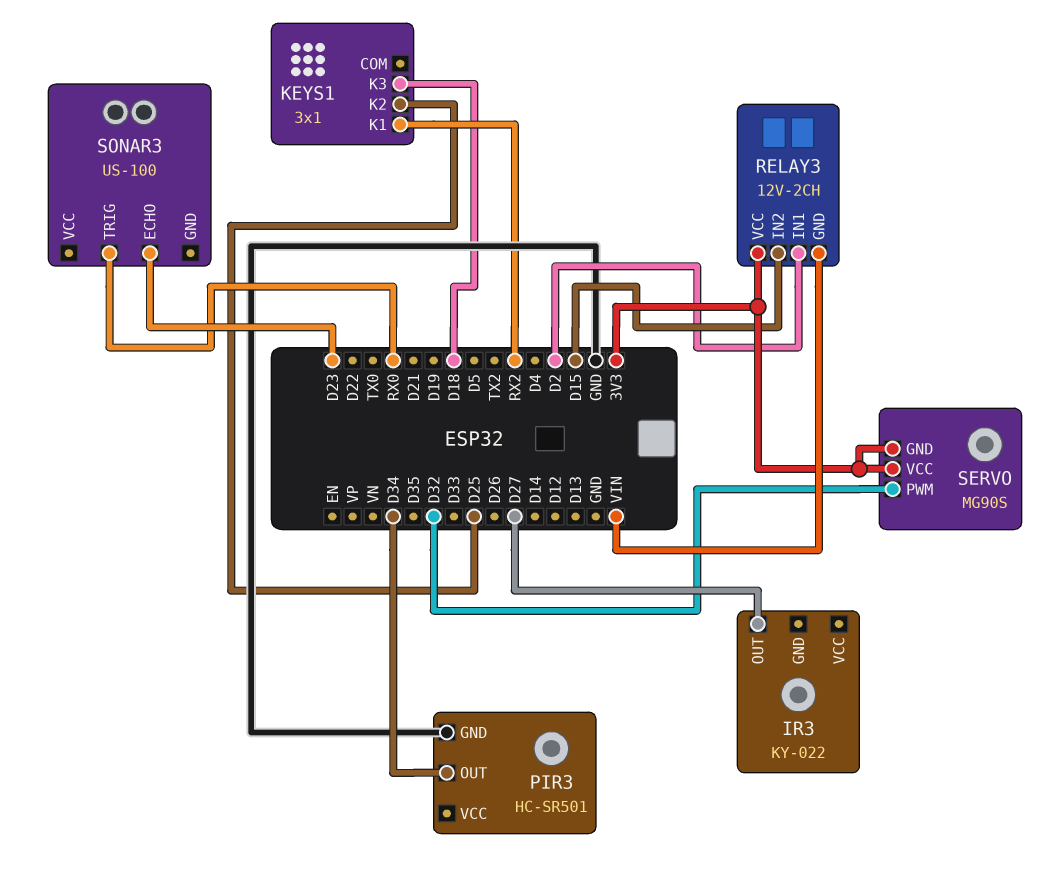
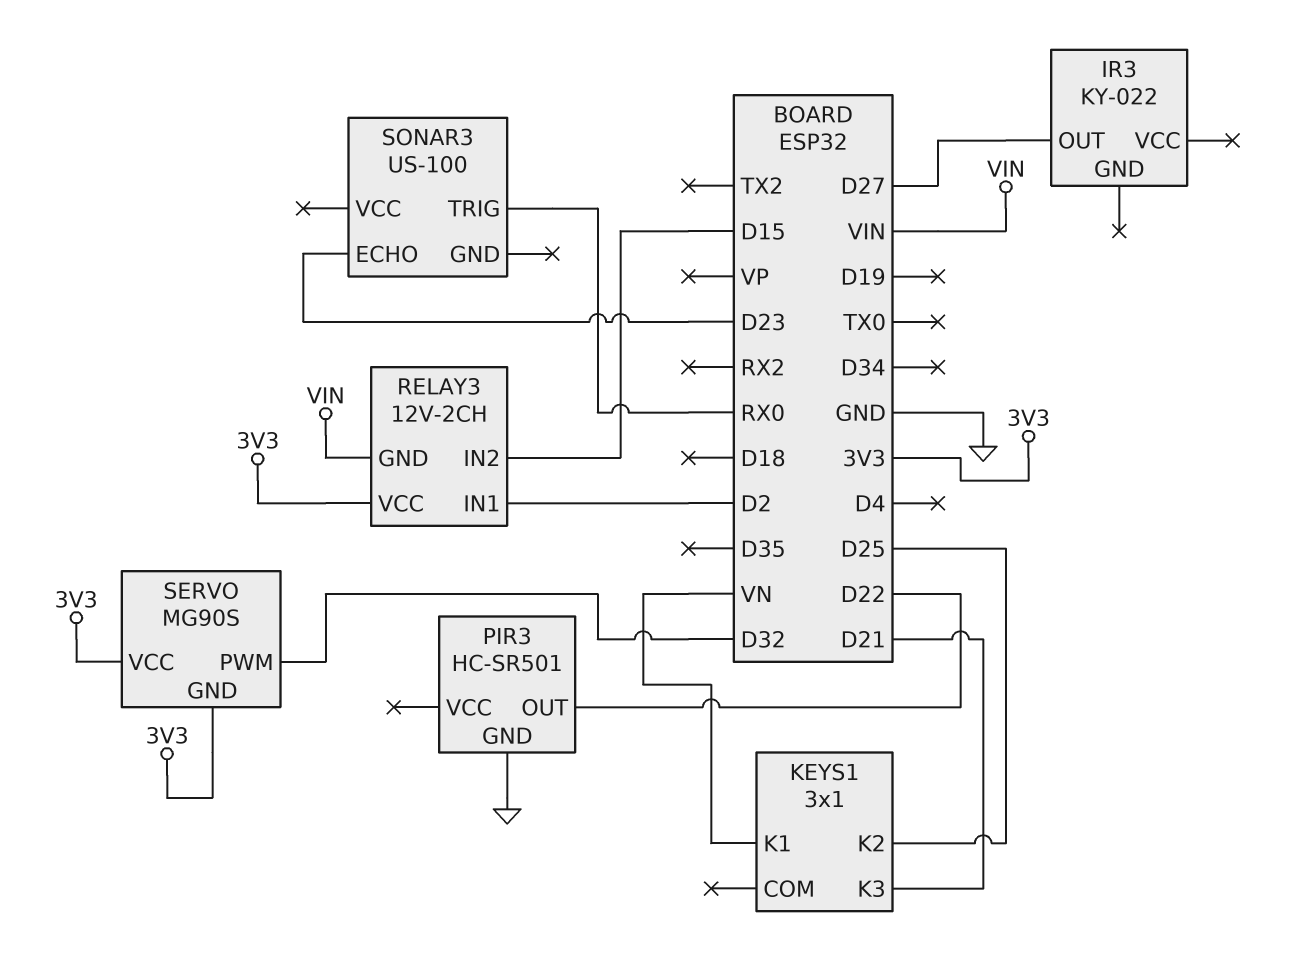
KEYS1 pin K1: RX2 -> VN
KEYS1 pin K3: D18 -> D21
PIR3 pin OUT: D34 -> D22

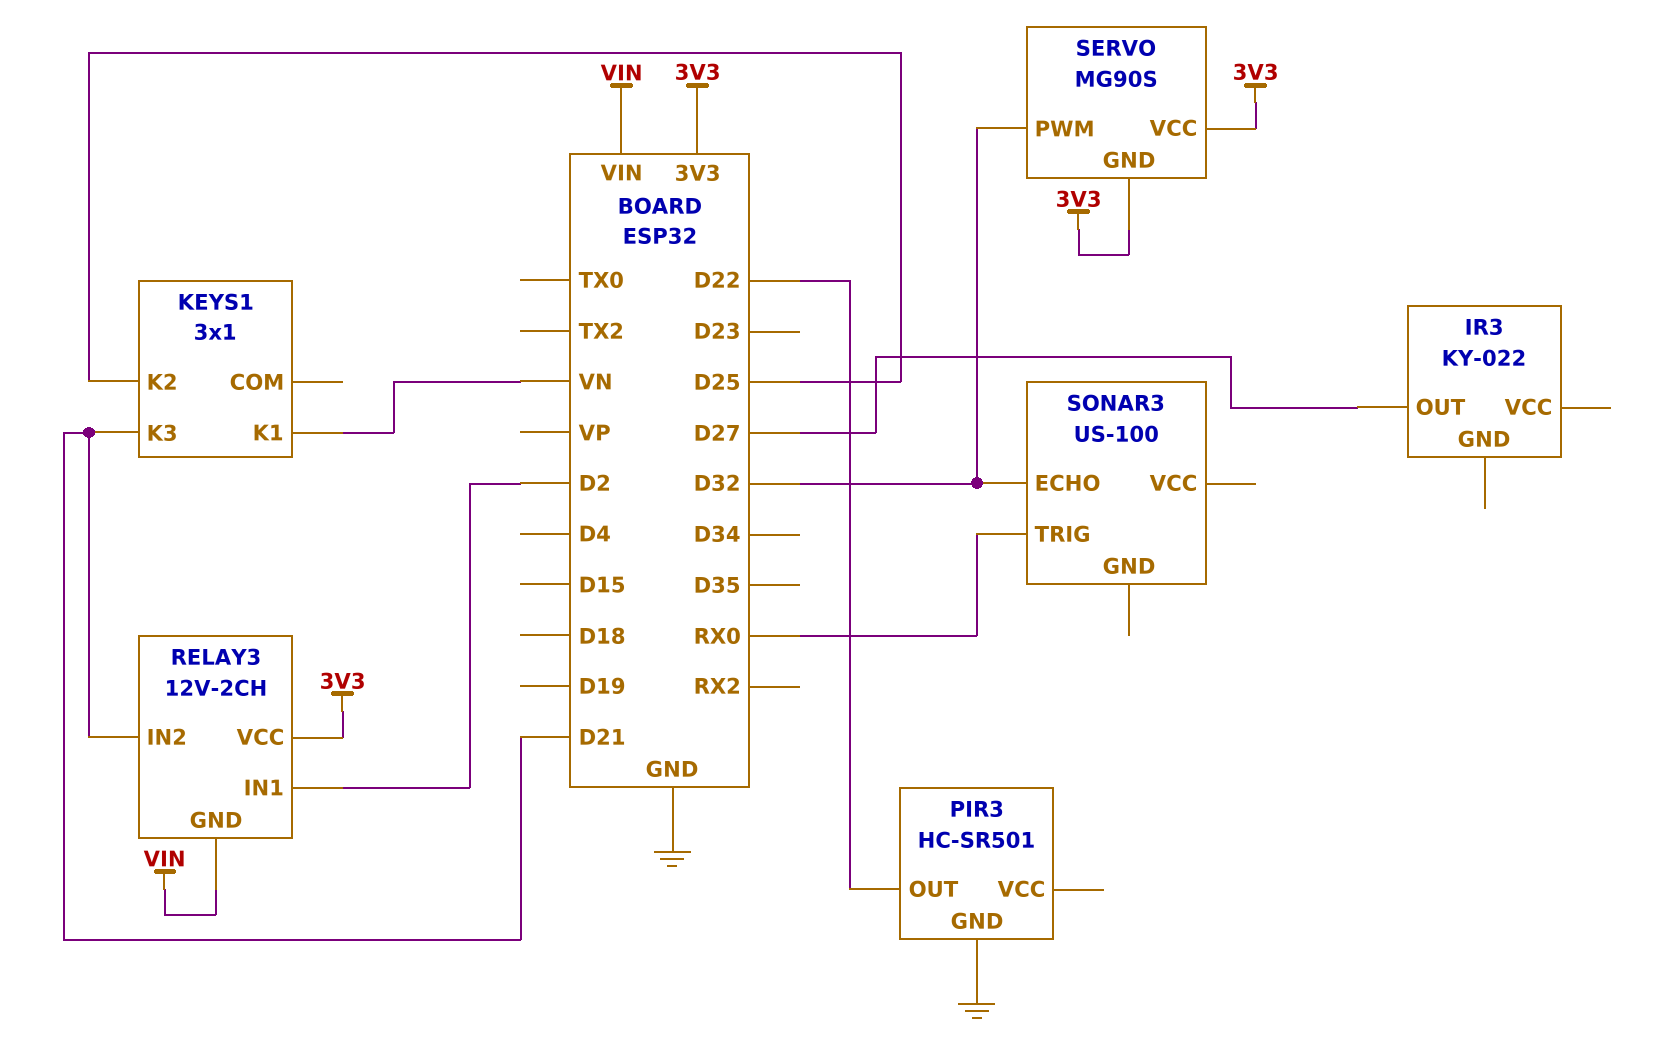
RELAY3 pin IN2: D15 -> D21
SONAR3 pin ECHO: D23 -> D32

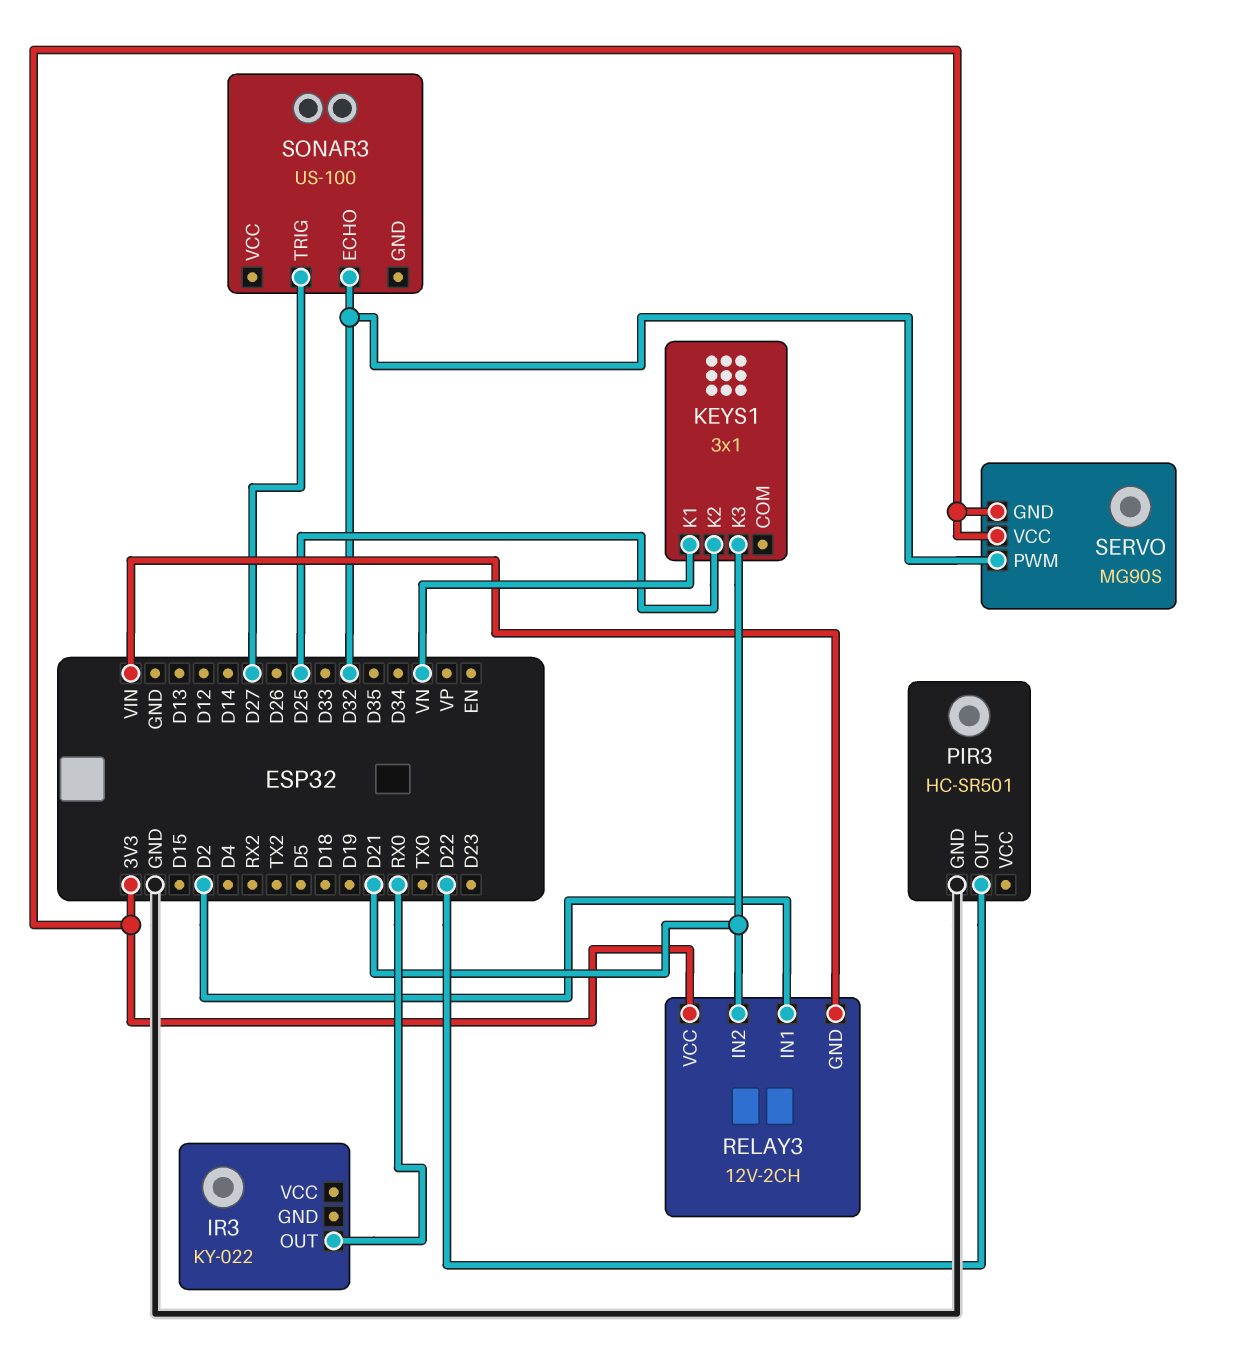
IR3 pin OUT: D27 -> RX0
SONAR3 pin TRIG: RX0 -> D27

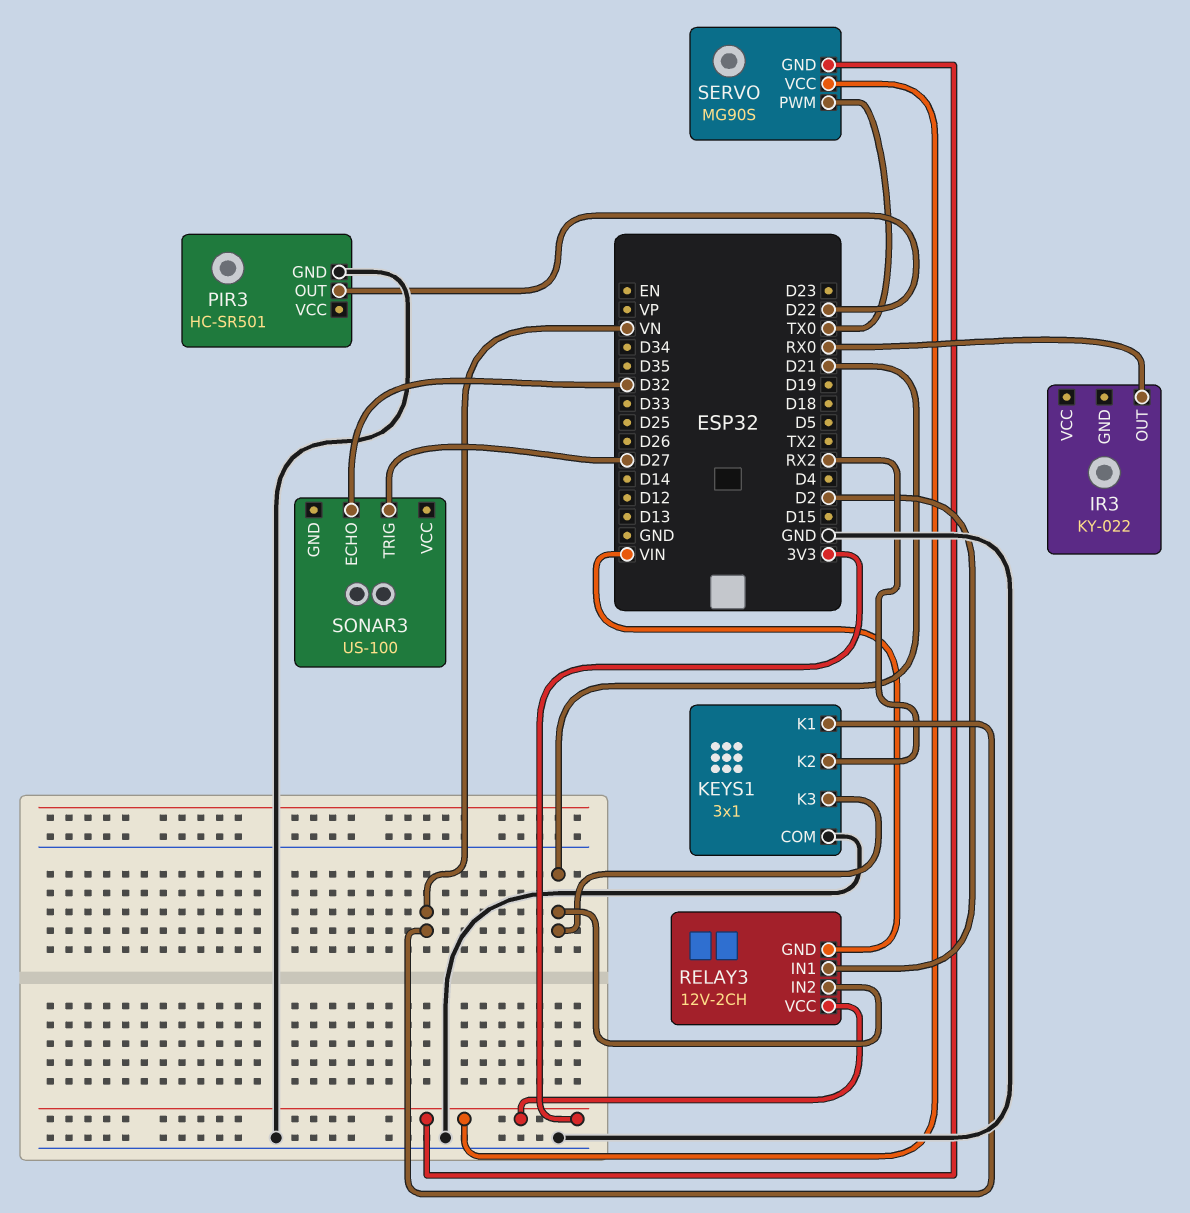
KEYS1 pin COM: none -> GND
KEYS1 pin K2: D25 -> RX2
SERVO pin PWM: D32 -> TX0

